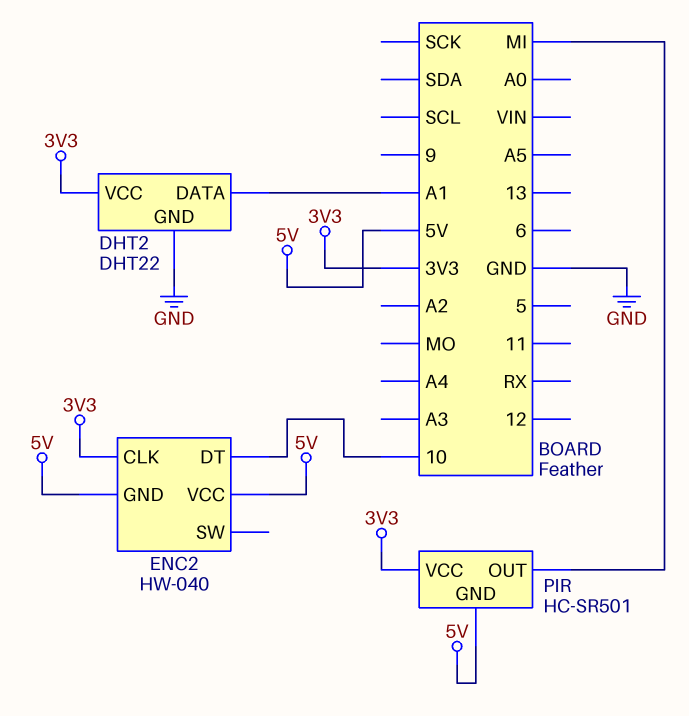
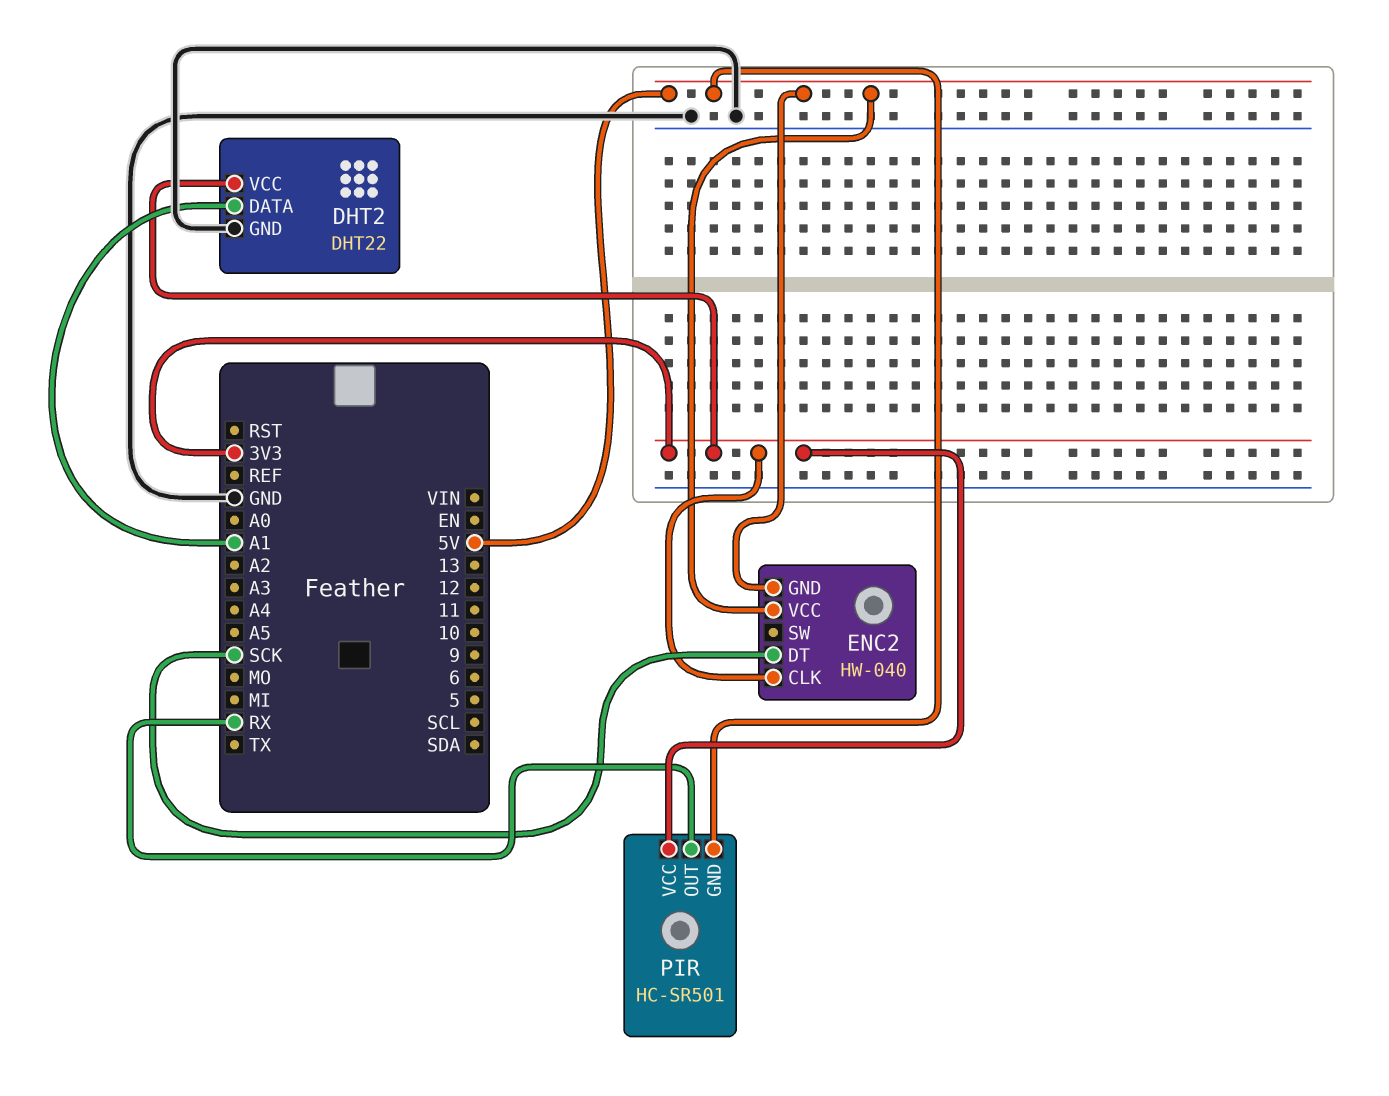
ENC2 pin DT: 10 -> SCK
PIR pin OUT: MI -> RX

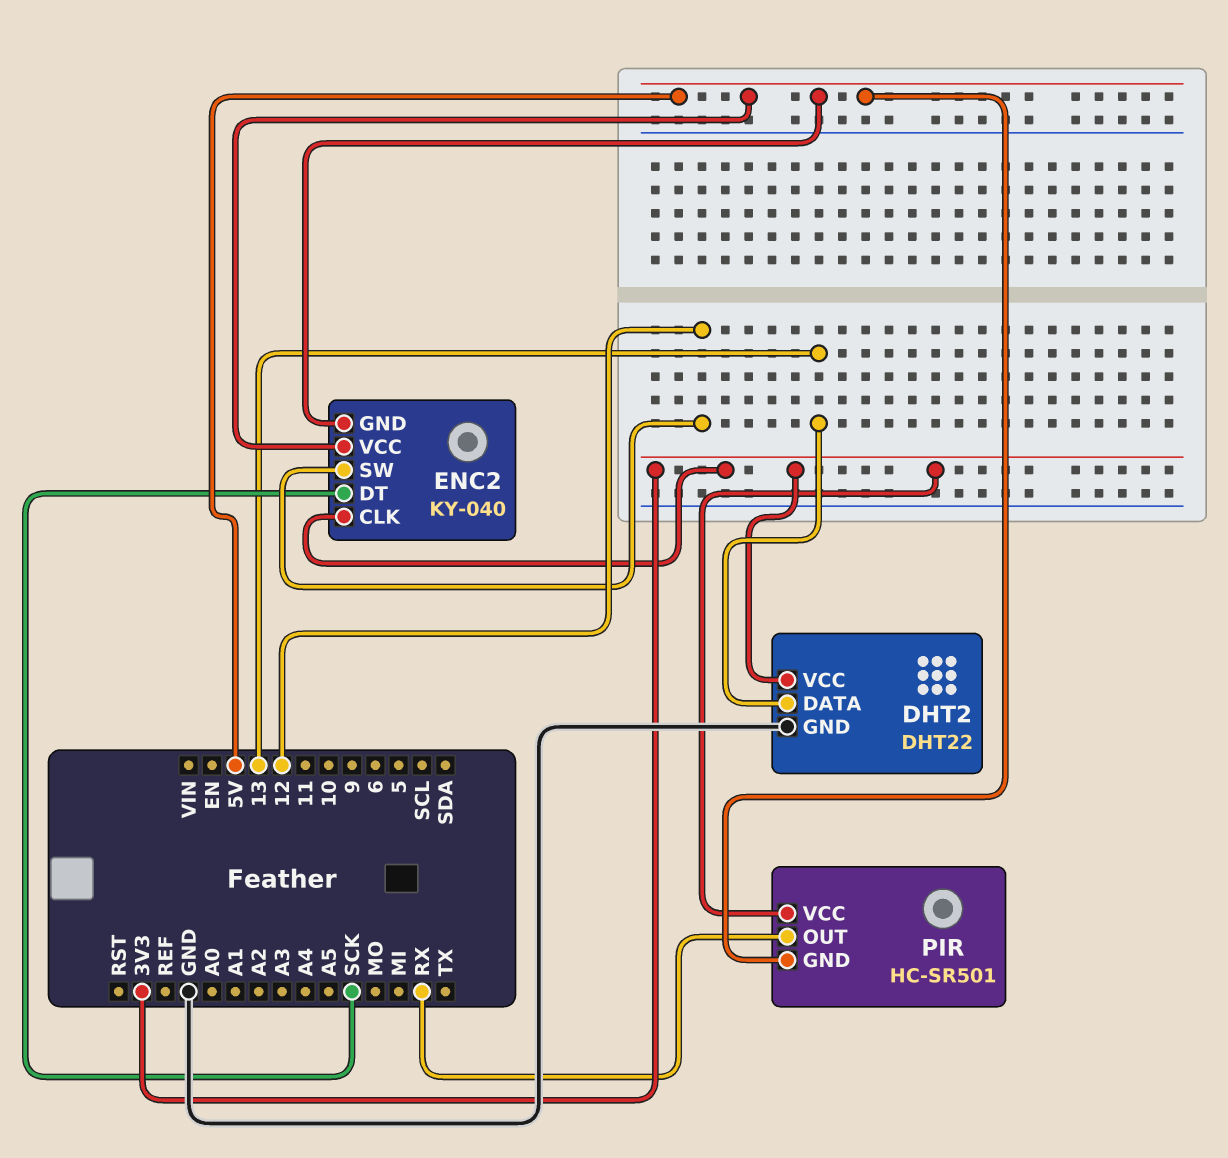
DHT2 pin DATA: A1 -> 13
ENC2: HW-040 -> KY-040
ENC2 pin SW: none -> 12

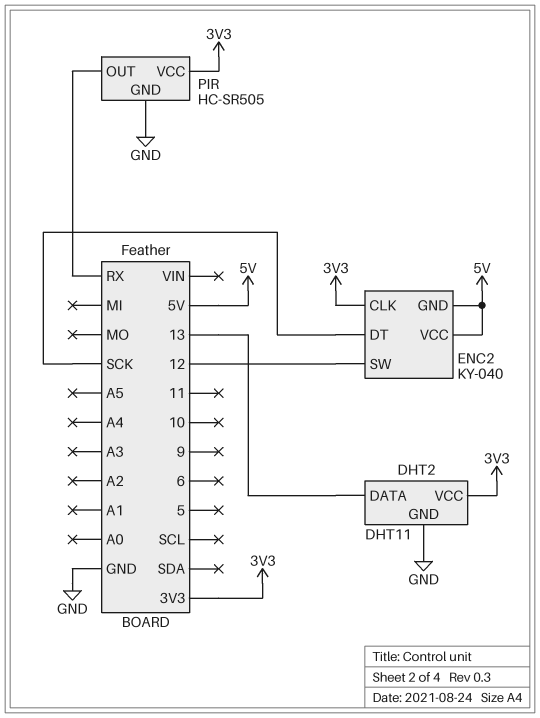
DHT2: DHT22 -> DHT11
PIR: HC-SR501 -> HC-SR505
PIR pin GND: 5V -> GND

